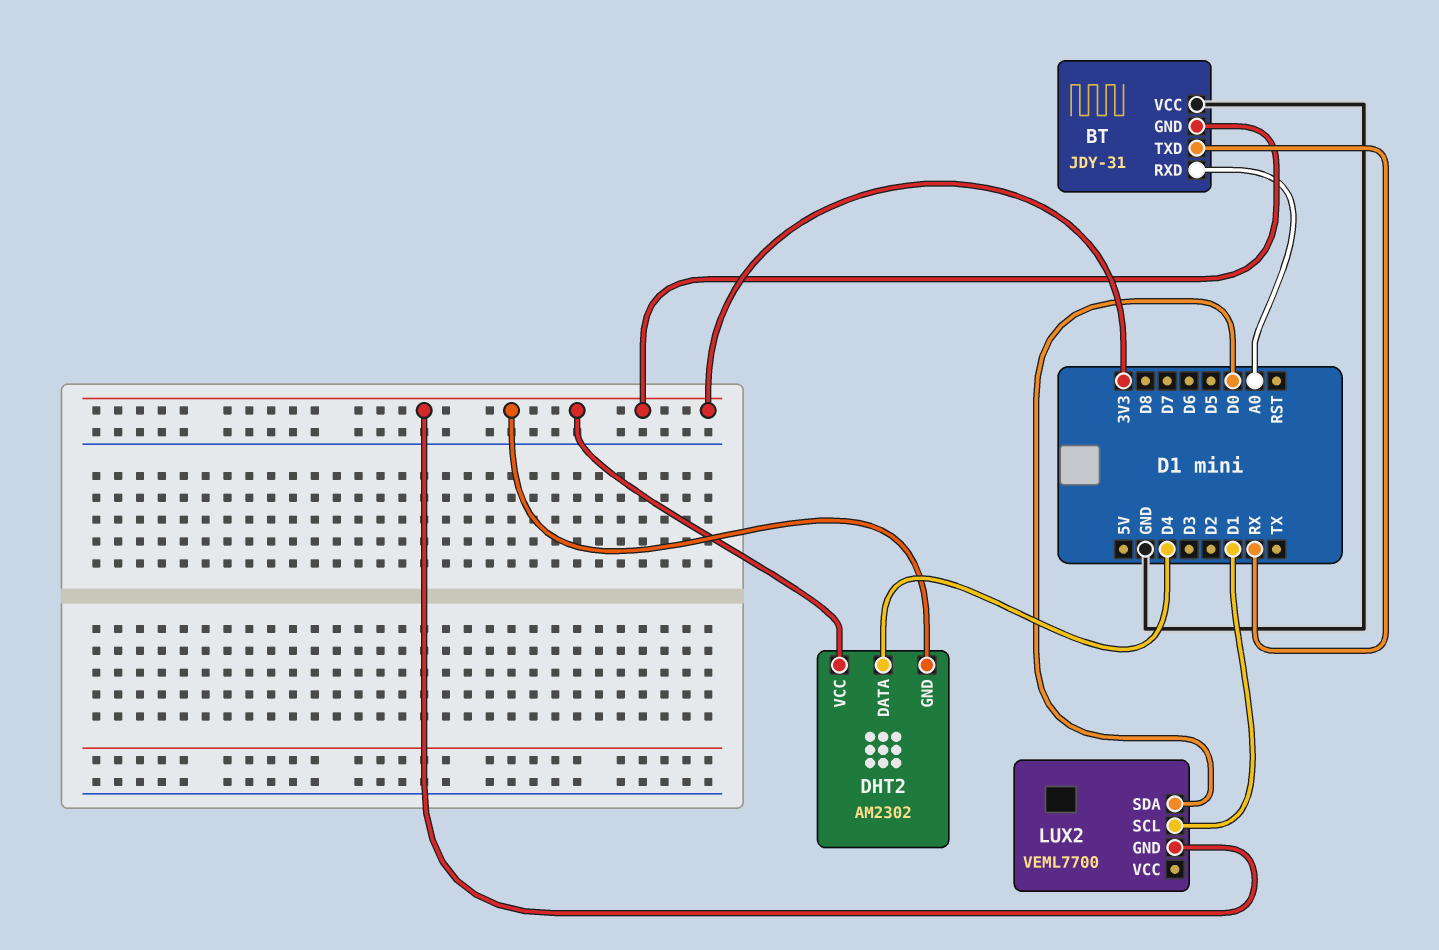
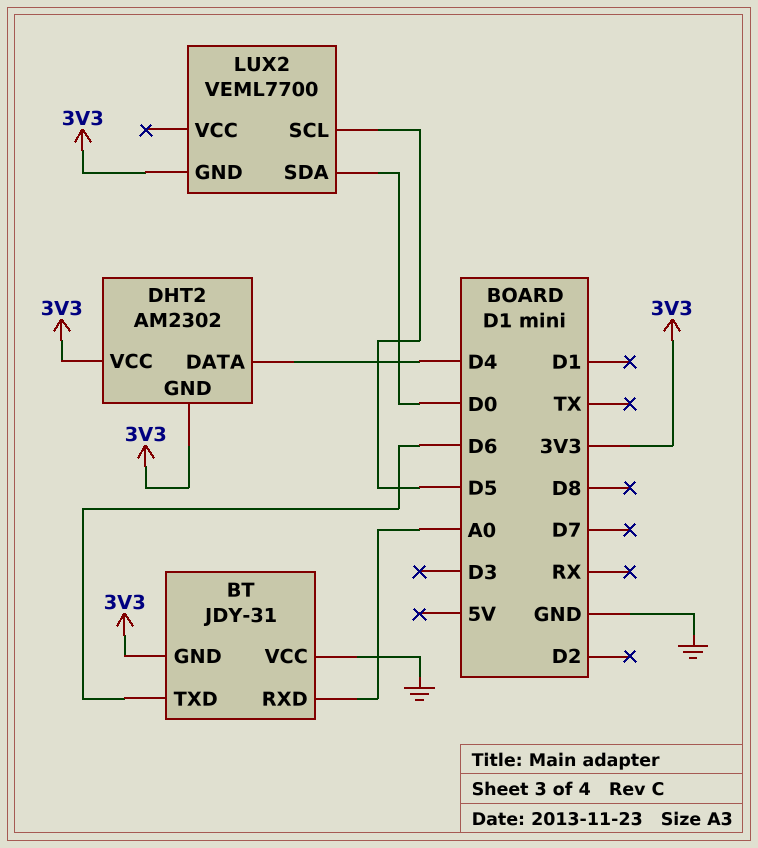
BT pin TXD: RX -> D6
LUX2 pin SCL: D1 -> D5

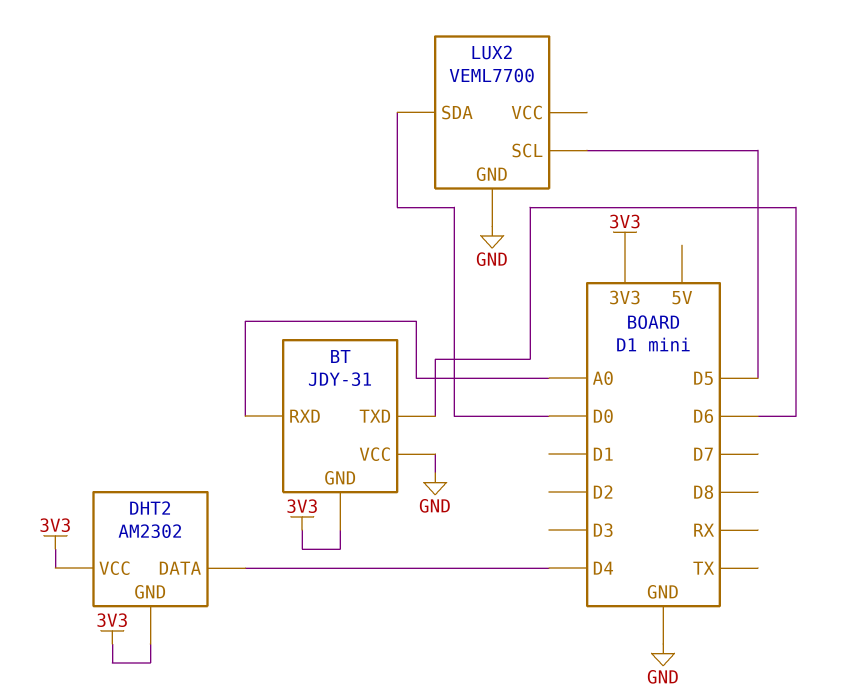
LUX2 pin GND: 3V3 -> GND

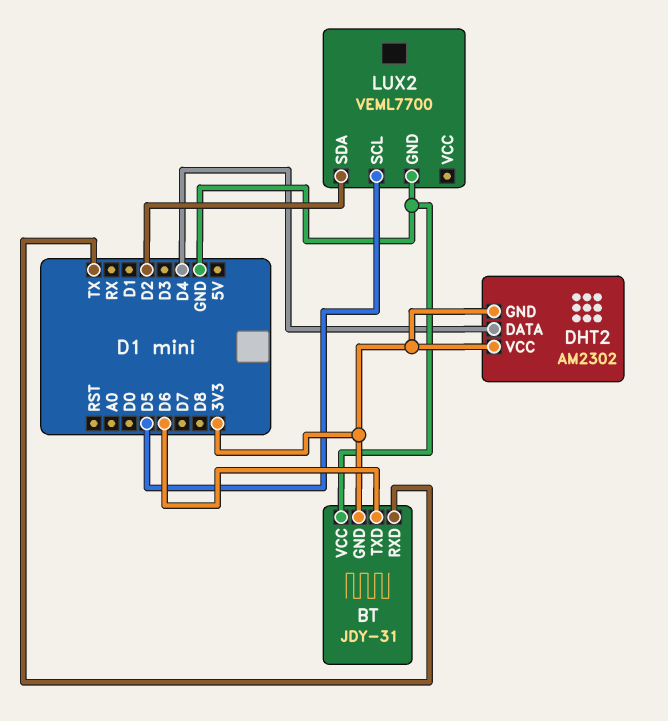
BT pin RXD: A0 -> TX
LUX2 pin SDA: D0 -> D2

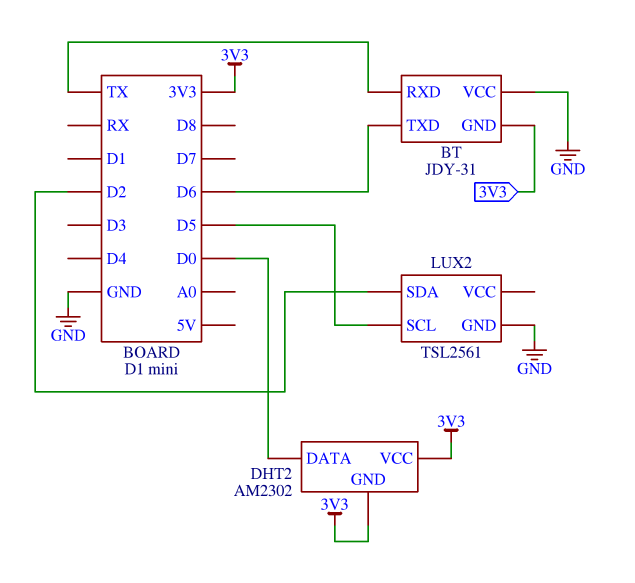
DHT2 pin DATA: D4 -> D0
LUX2: VEML7700 -> TSL2561

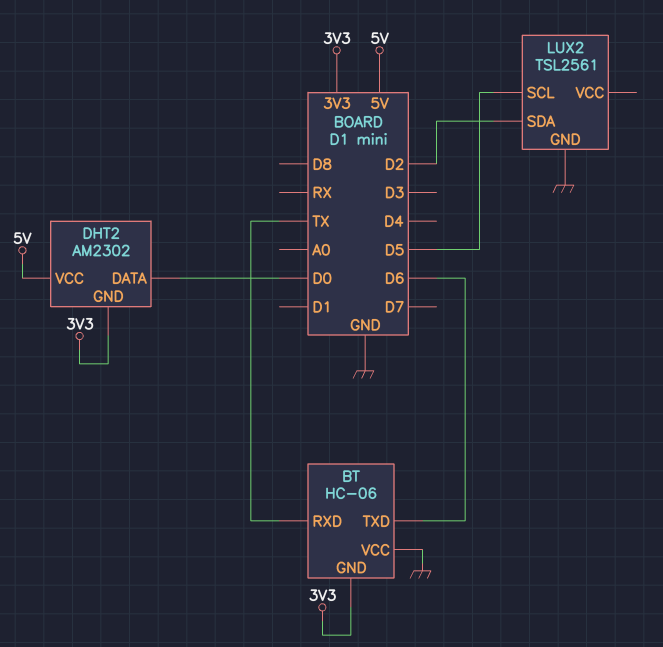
BT: JDY-31 -> HC-06
DHT2 pin VCC: 3V3 -> 5V

